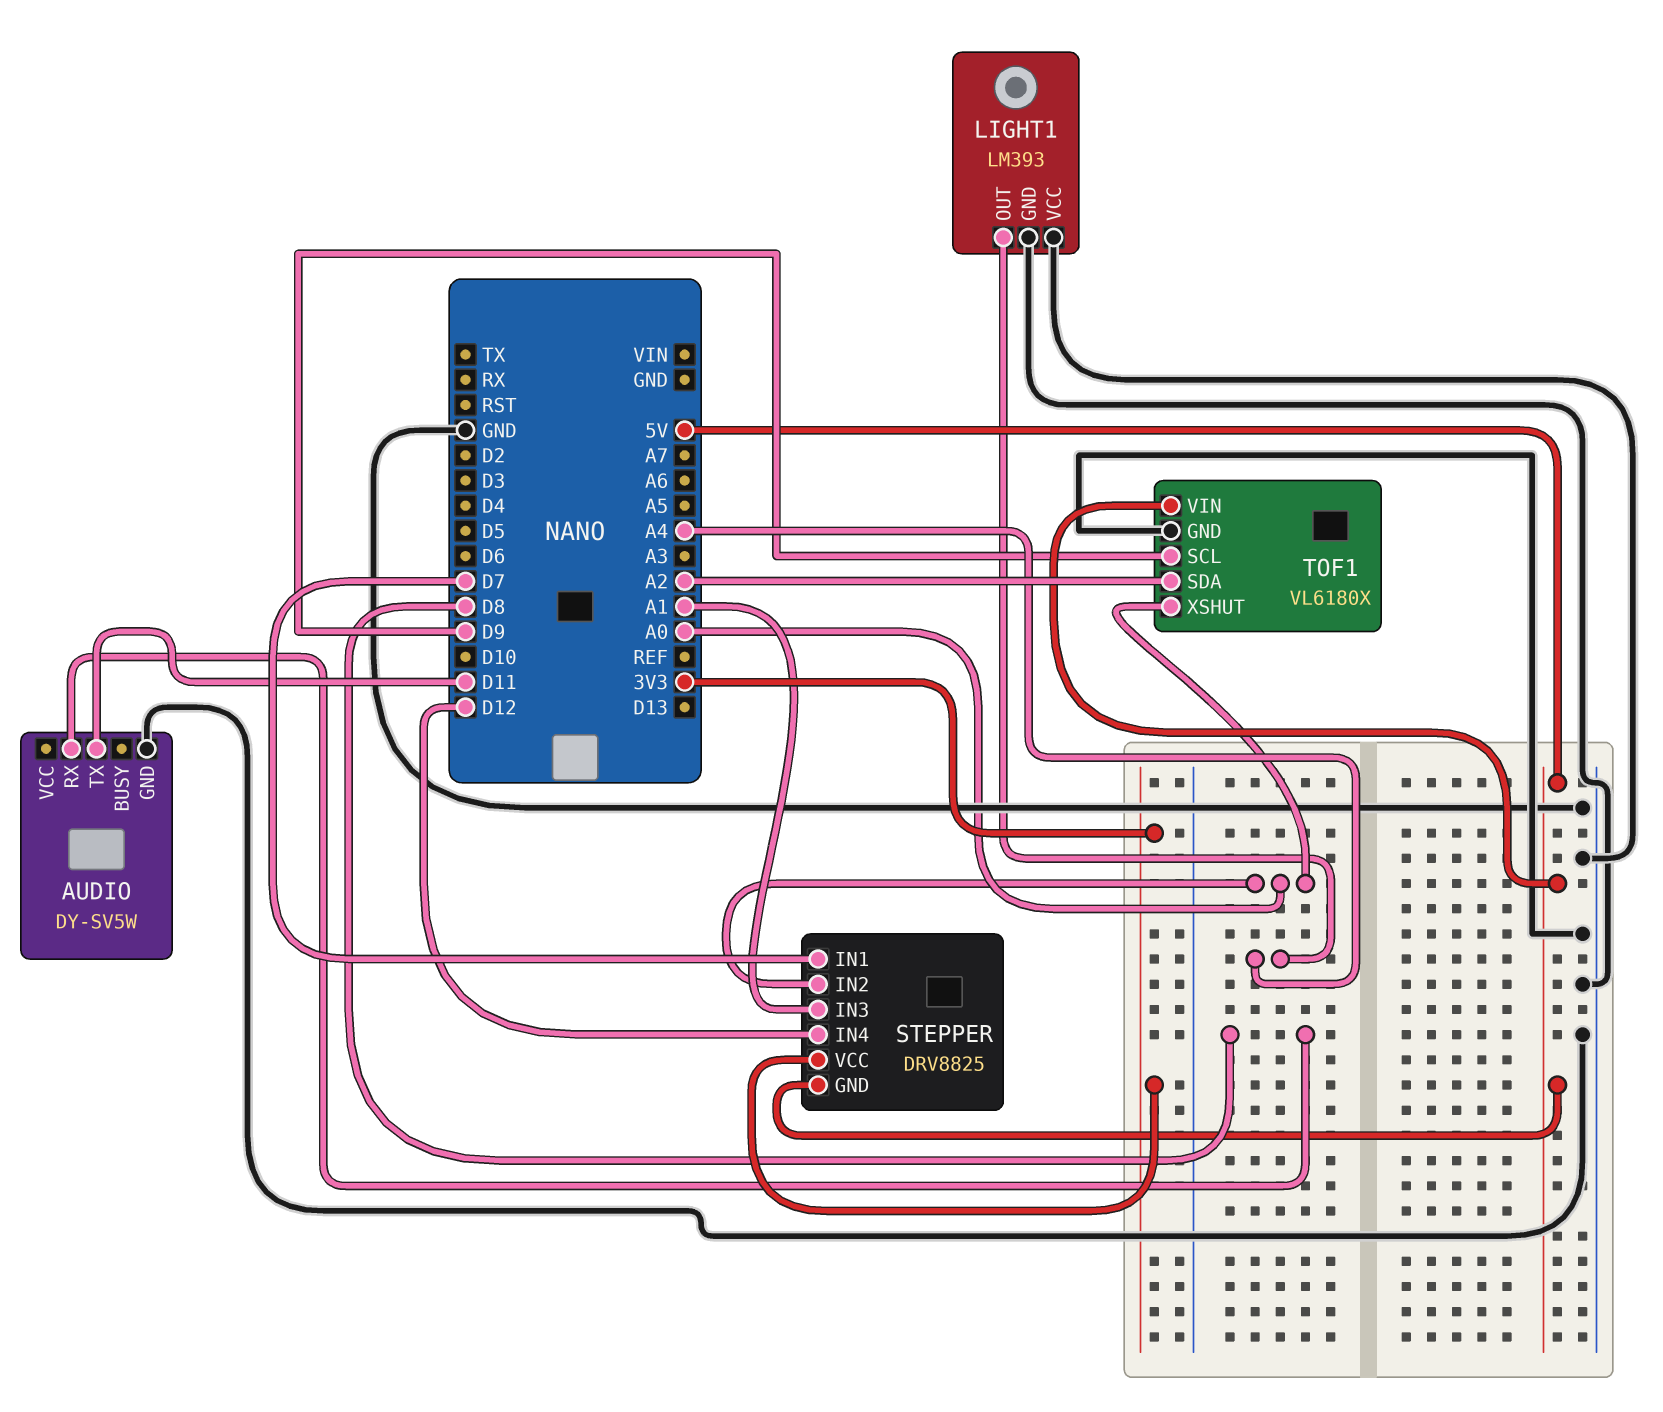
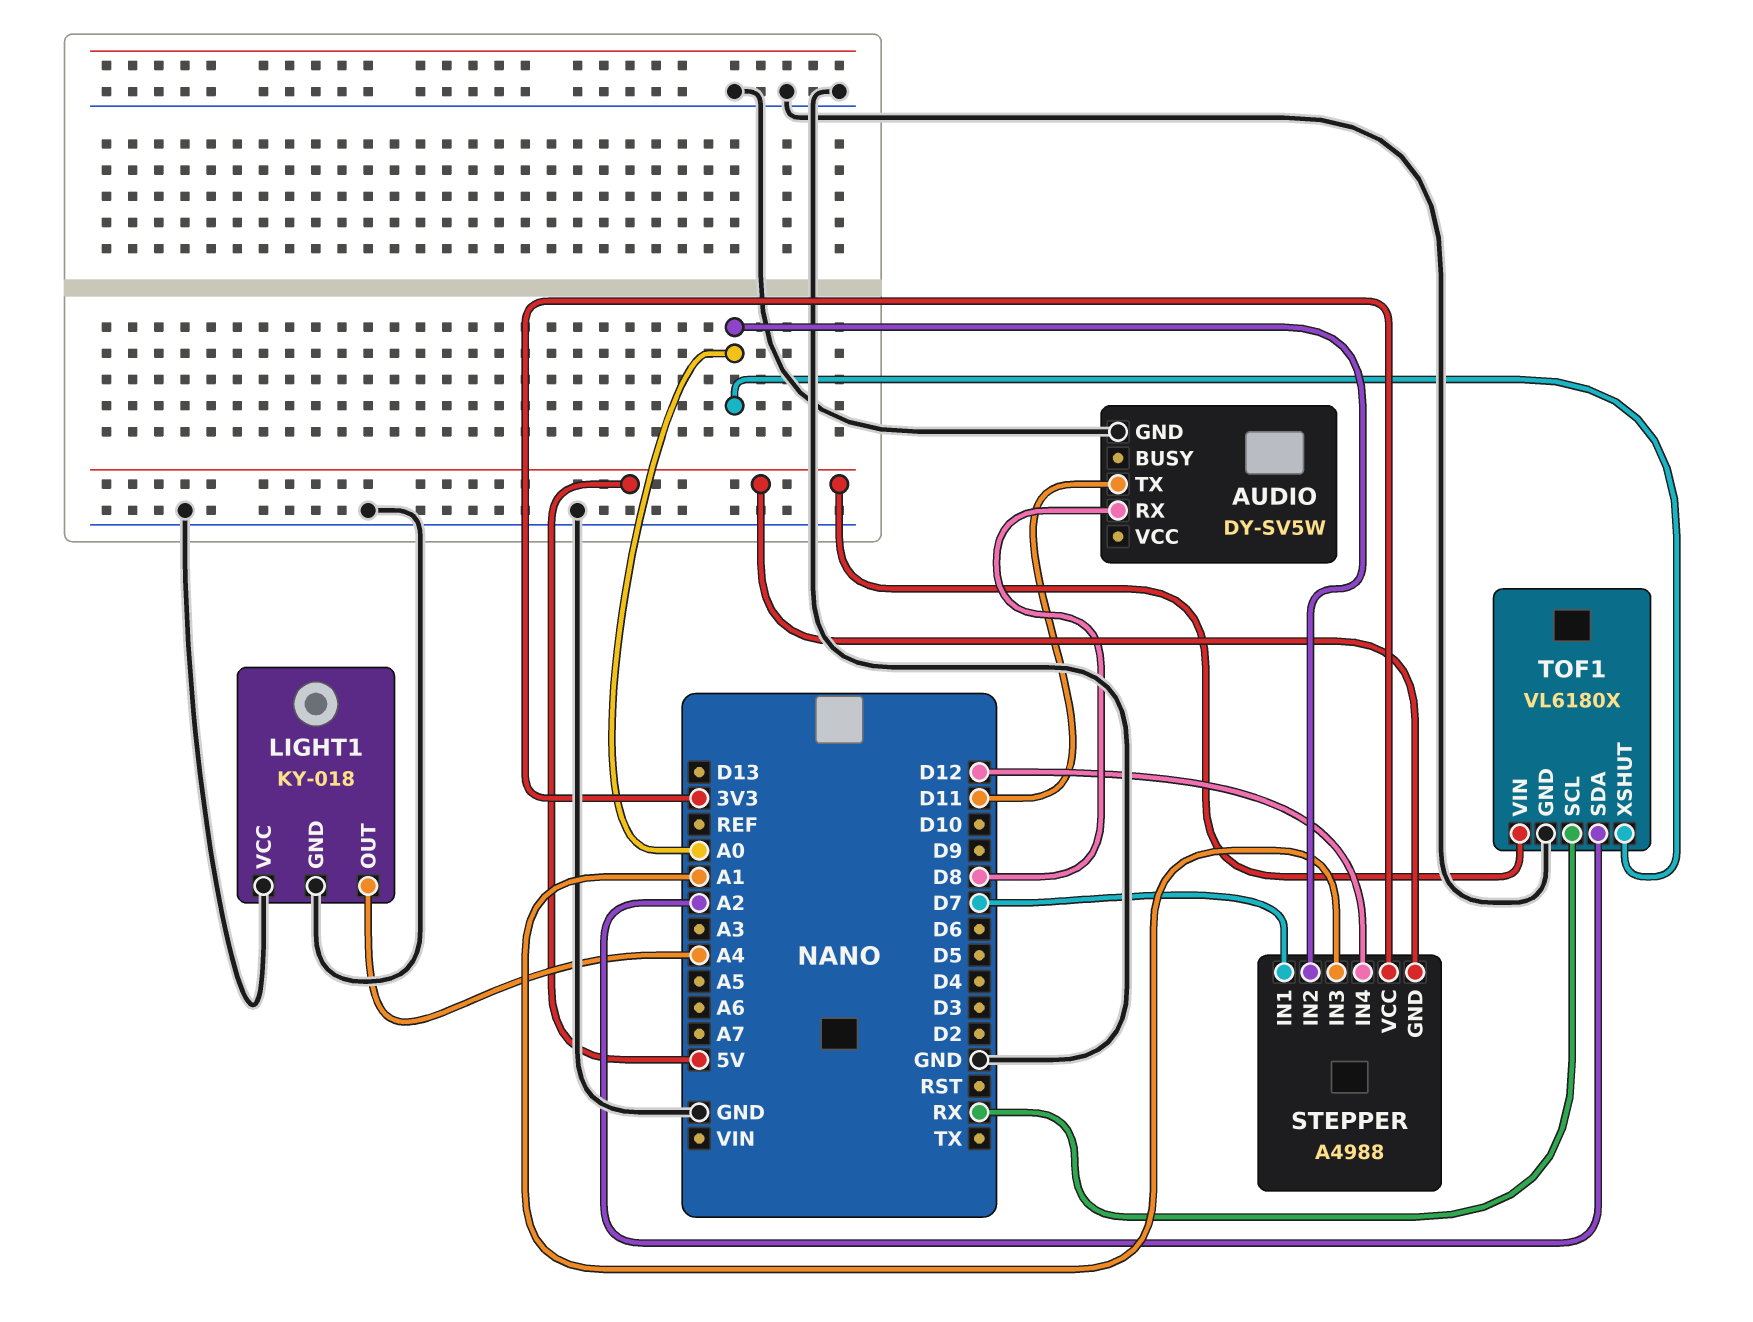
LIGHT1: LM393 -> KY-018
STEPPER: DRV8825 -> A4988
TOF1 pin SCL: D9 -> RX

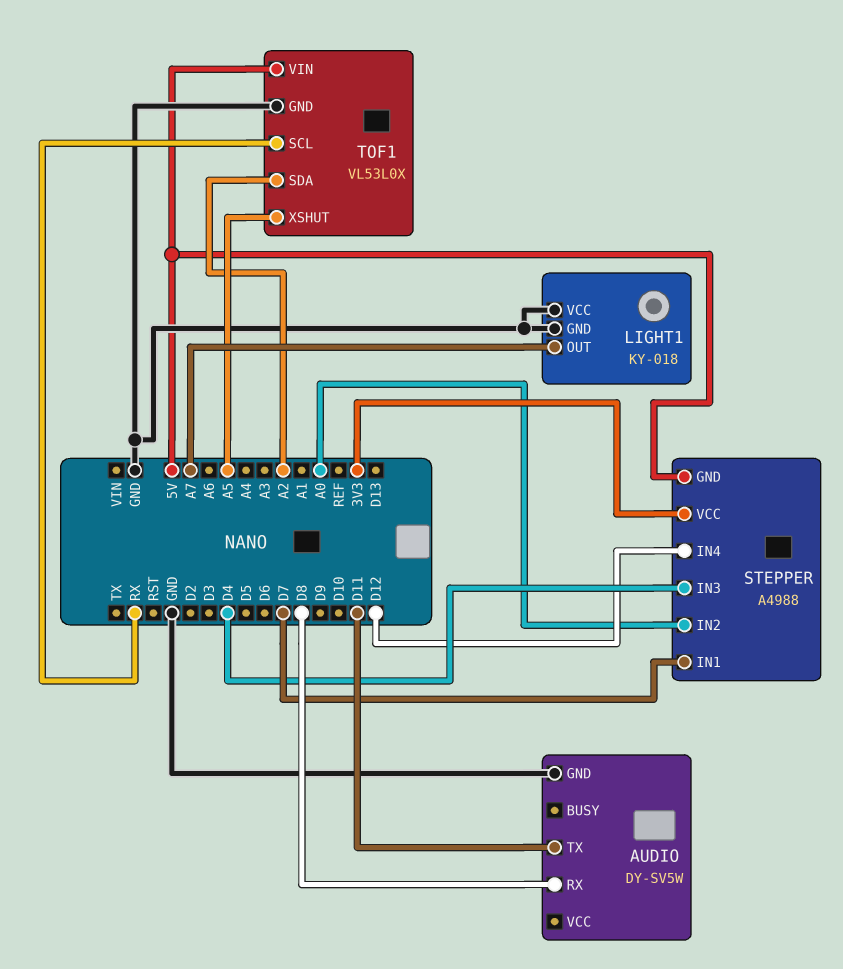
LIGHT1 pin OUT: A4 -> A7
STEPPER pin IN3: A1 -> D4
TOF1: VL6180X -> VL53L0X
TOF1 pin XSHUT: A0 -> A5

